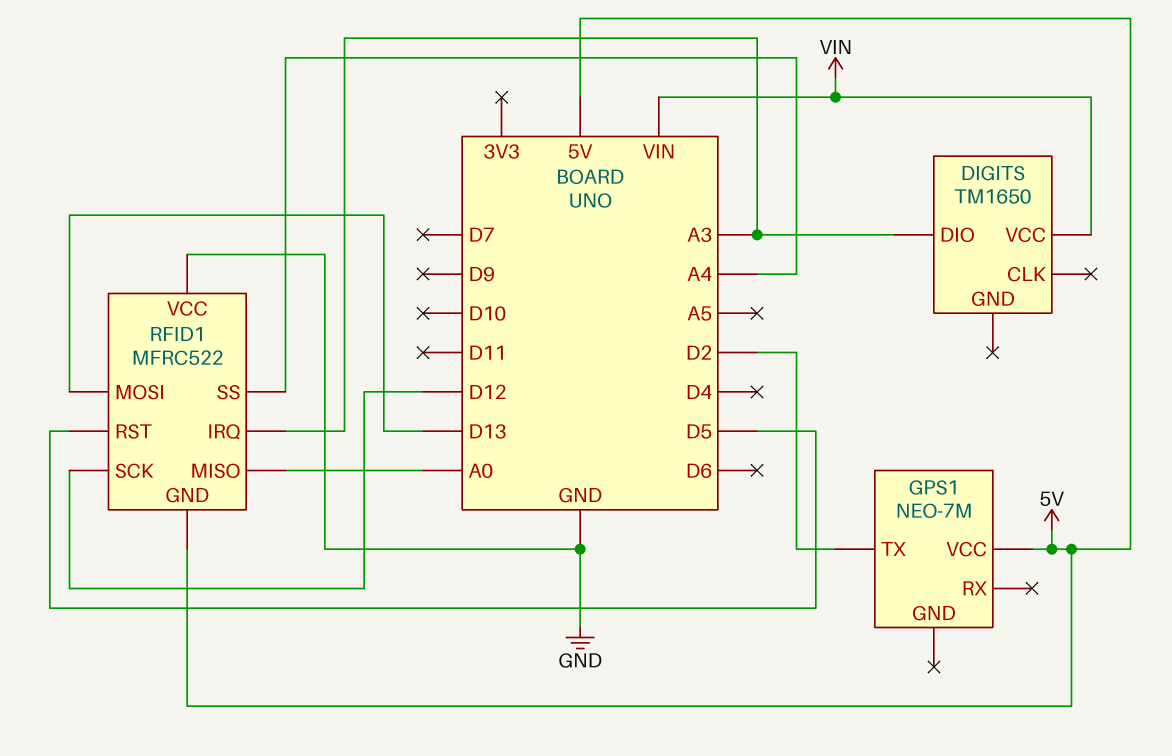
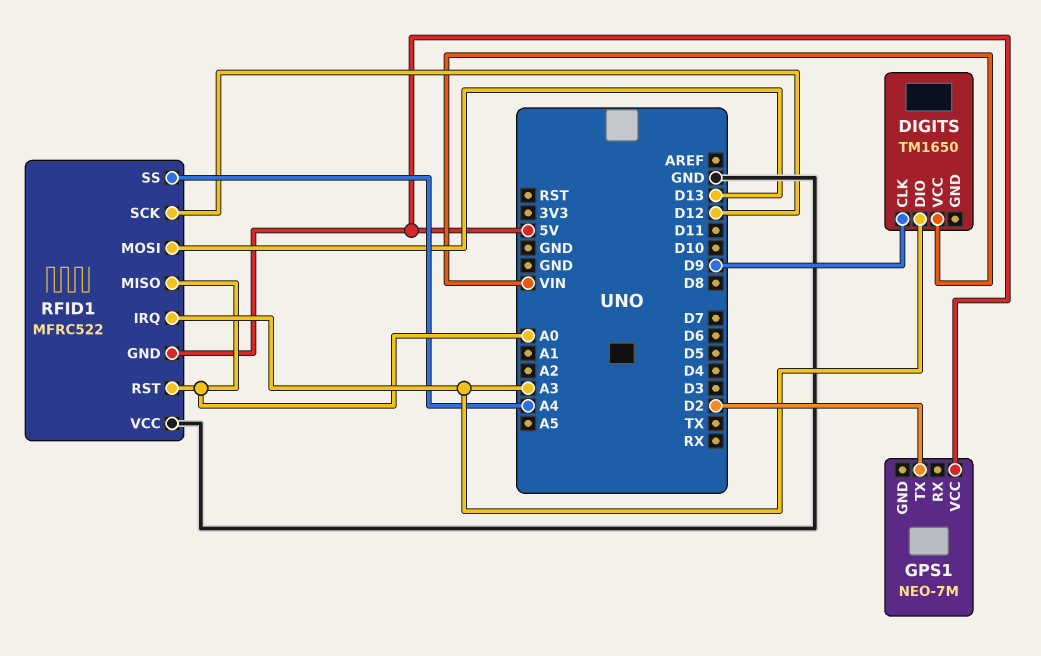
DIGITS pin CLK: none -> D9
RFID1 pin RST: D5 -> A0

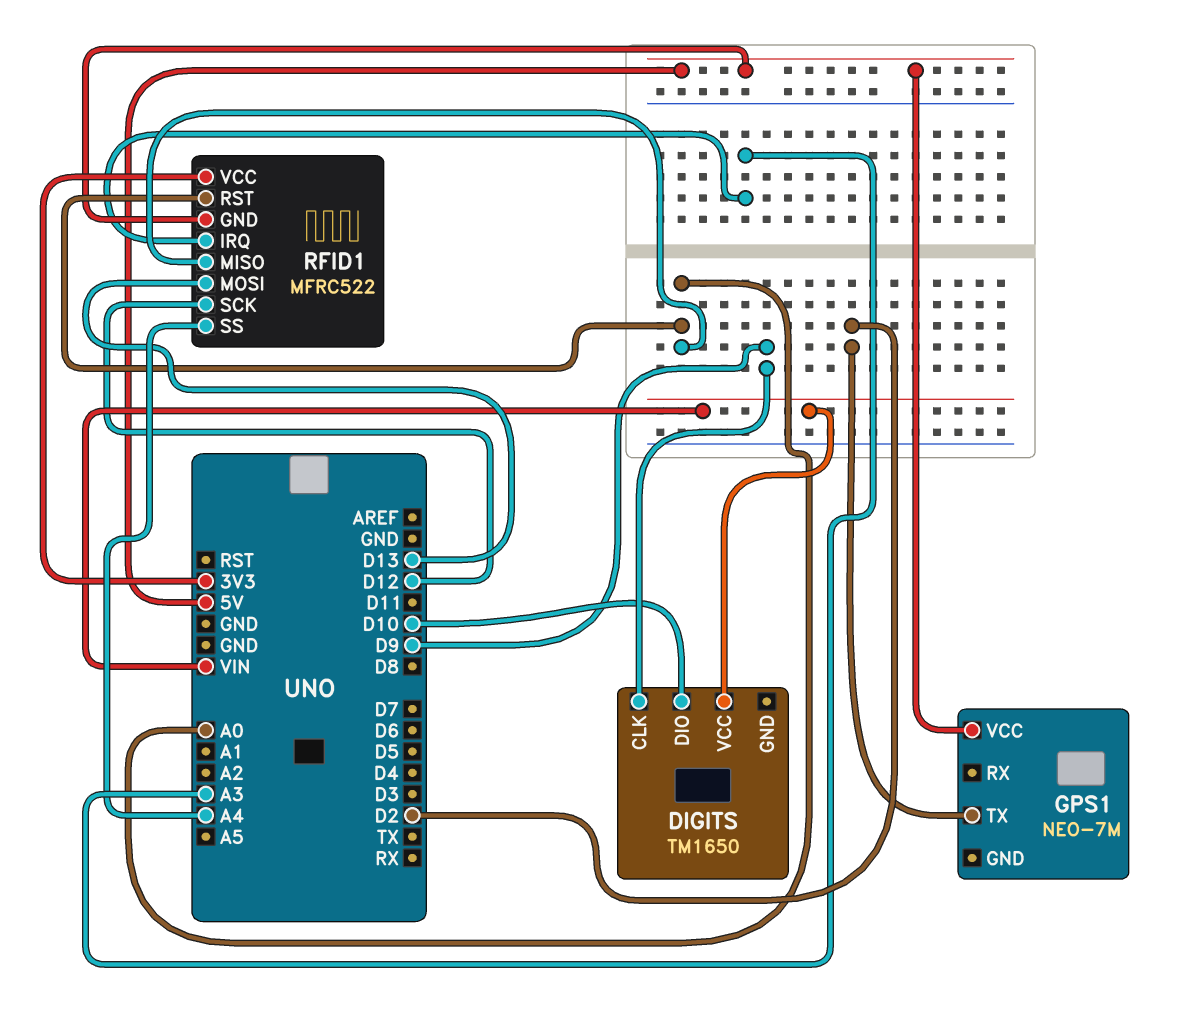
DIGITS pin DIO: A3 -> D10
RFID1 pin VCC: GND -> 3V3

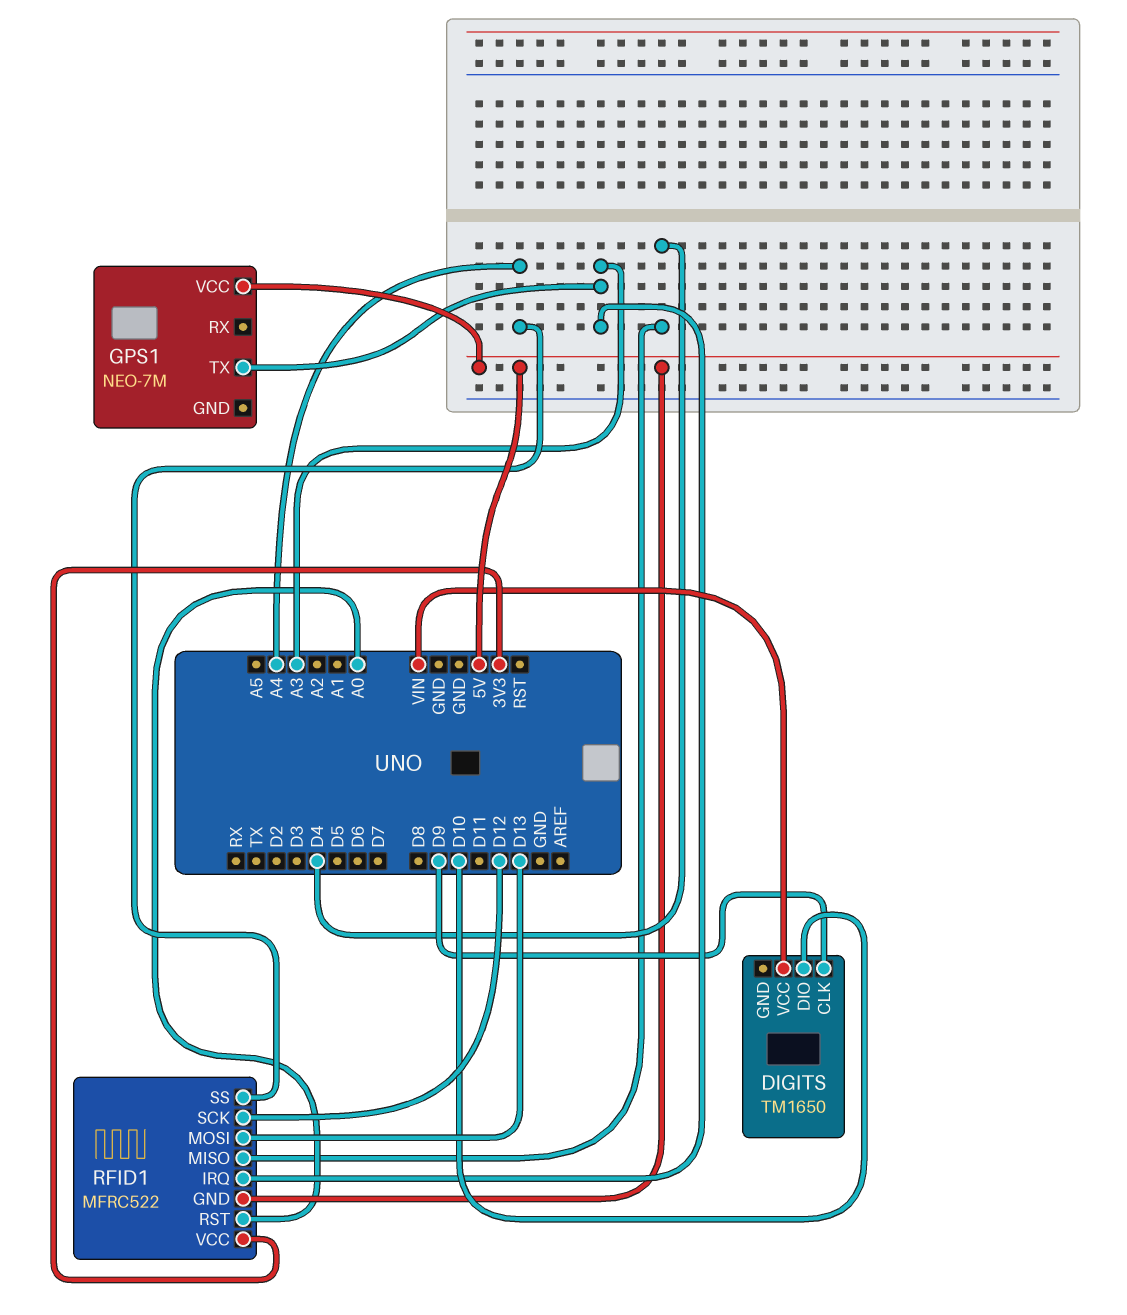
GPS1 pin TX: D2 -> A3
RFID1 pin MISO: A0 -> D4

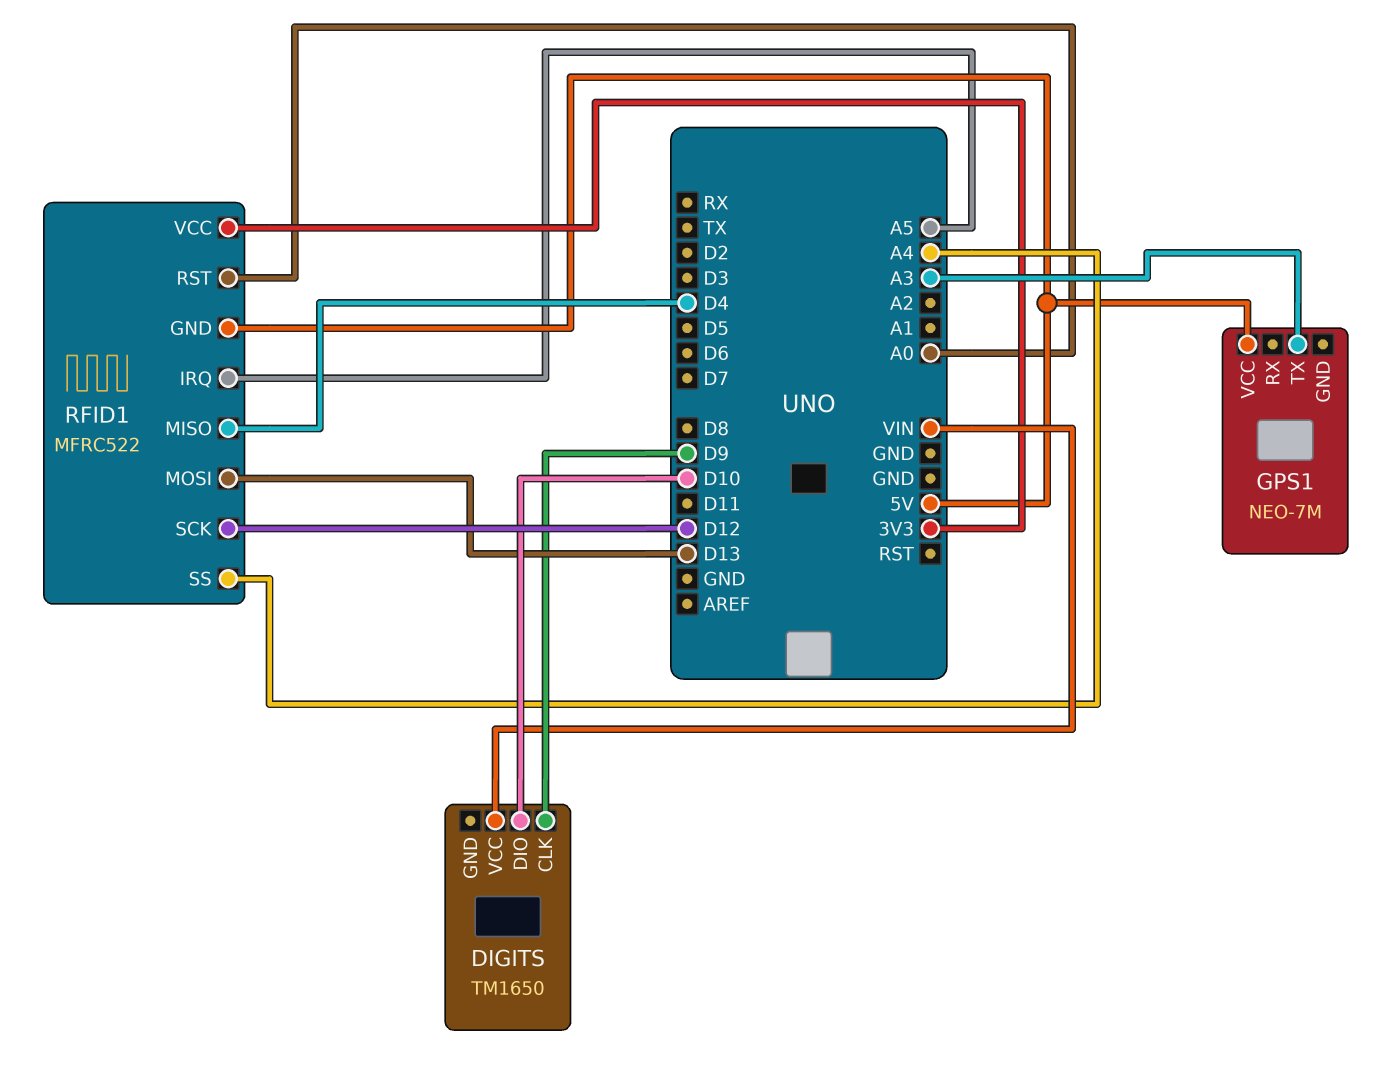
RFID1 pin IRQ: A3 -> A5

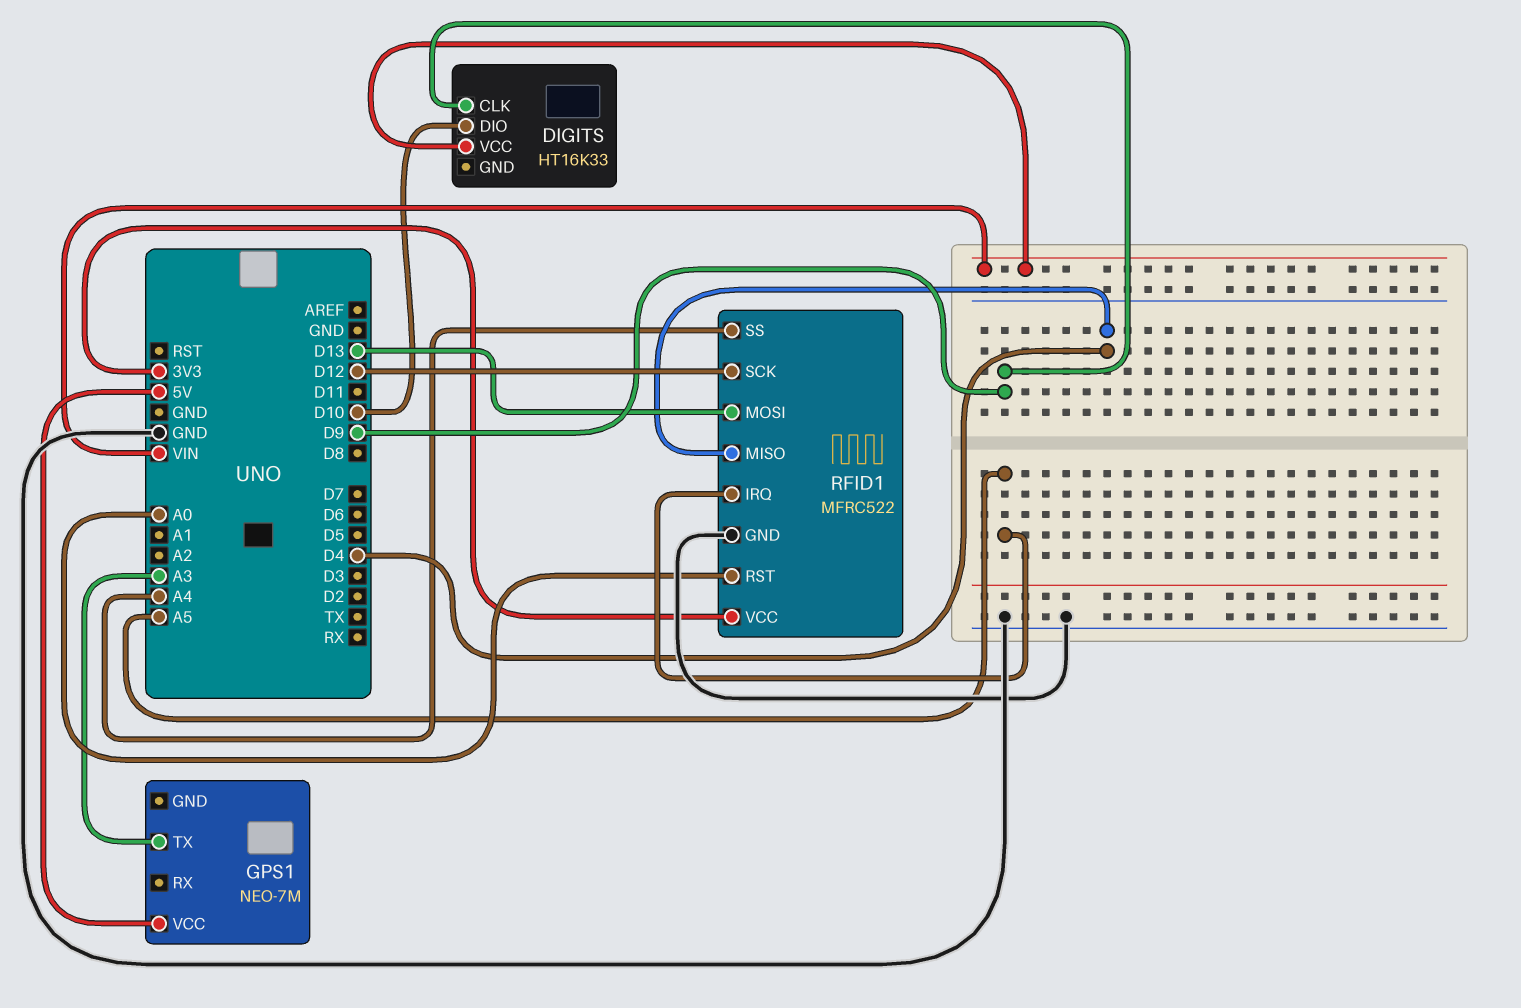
DIGITS: TM1650 -> HT16K33
RFID1 pin GND: 5V -> GND

